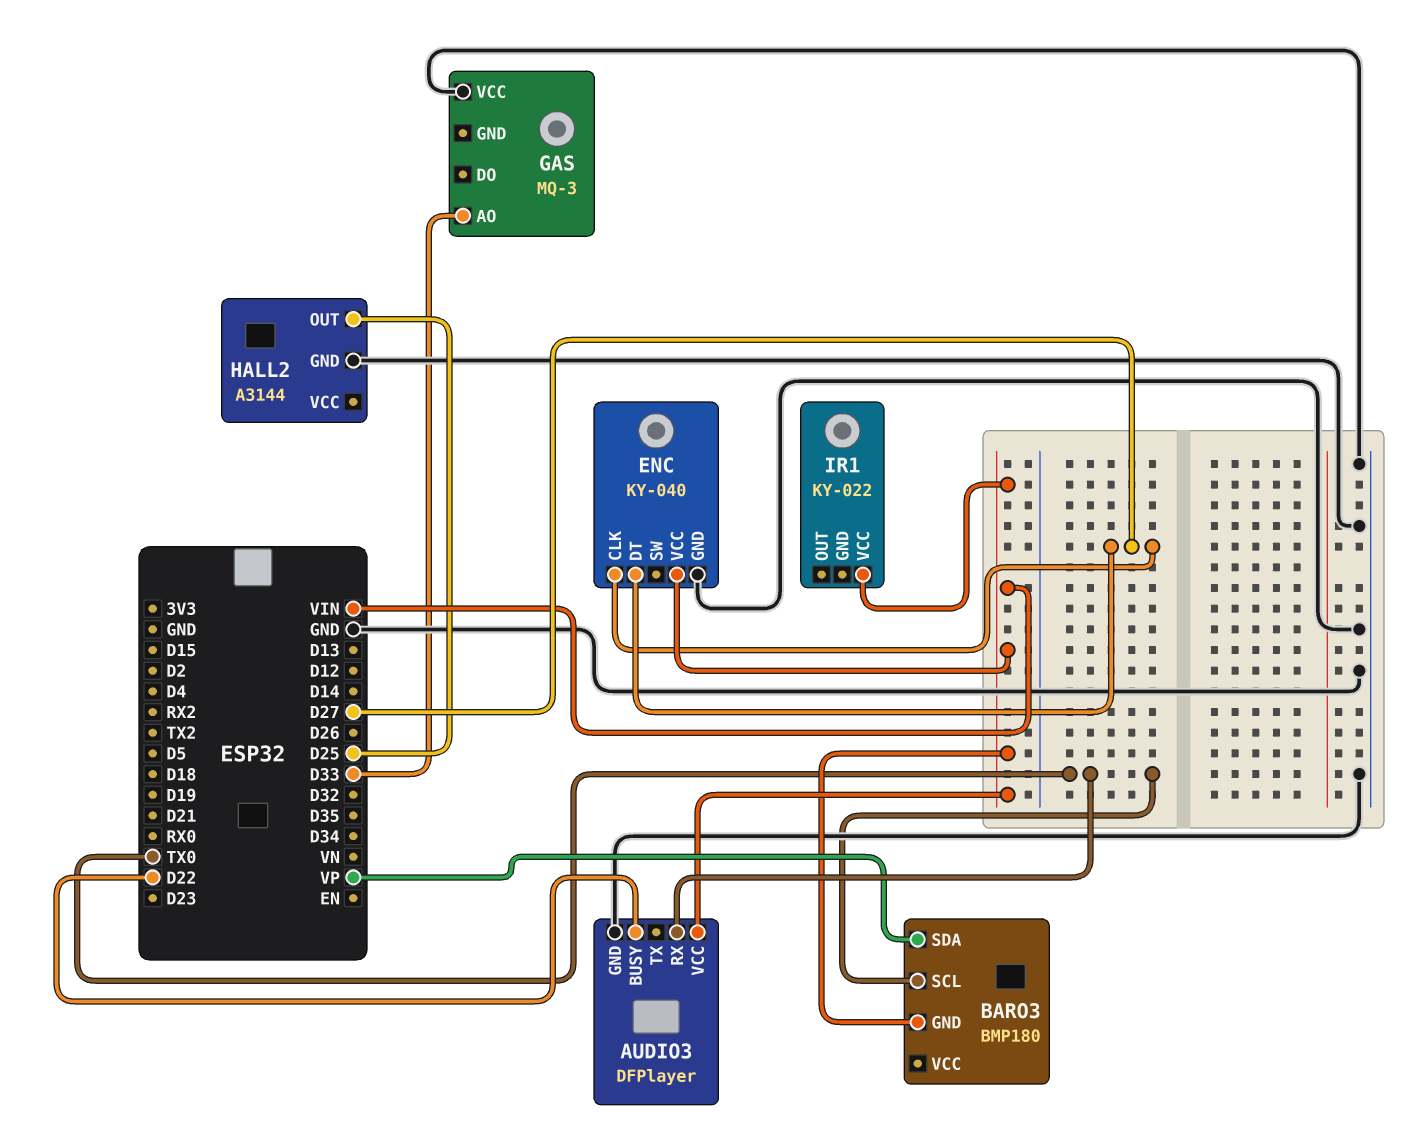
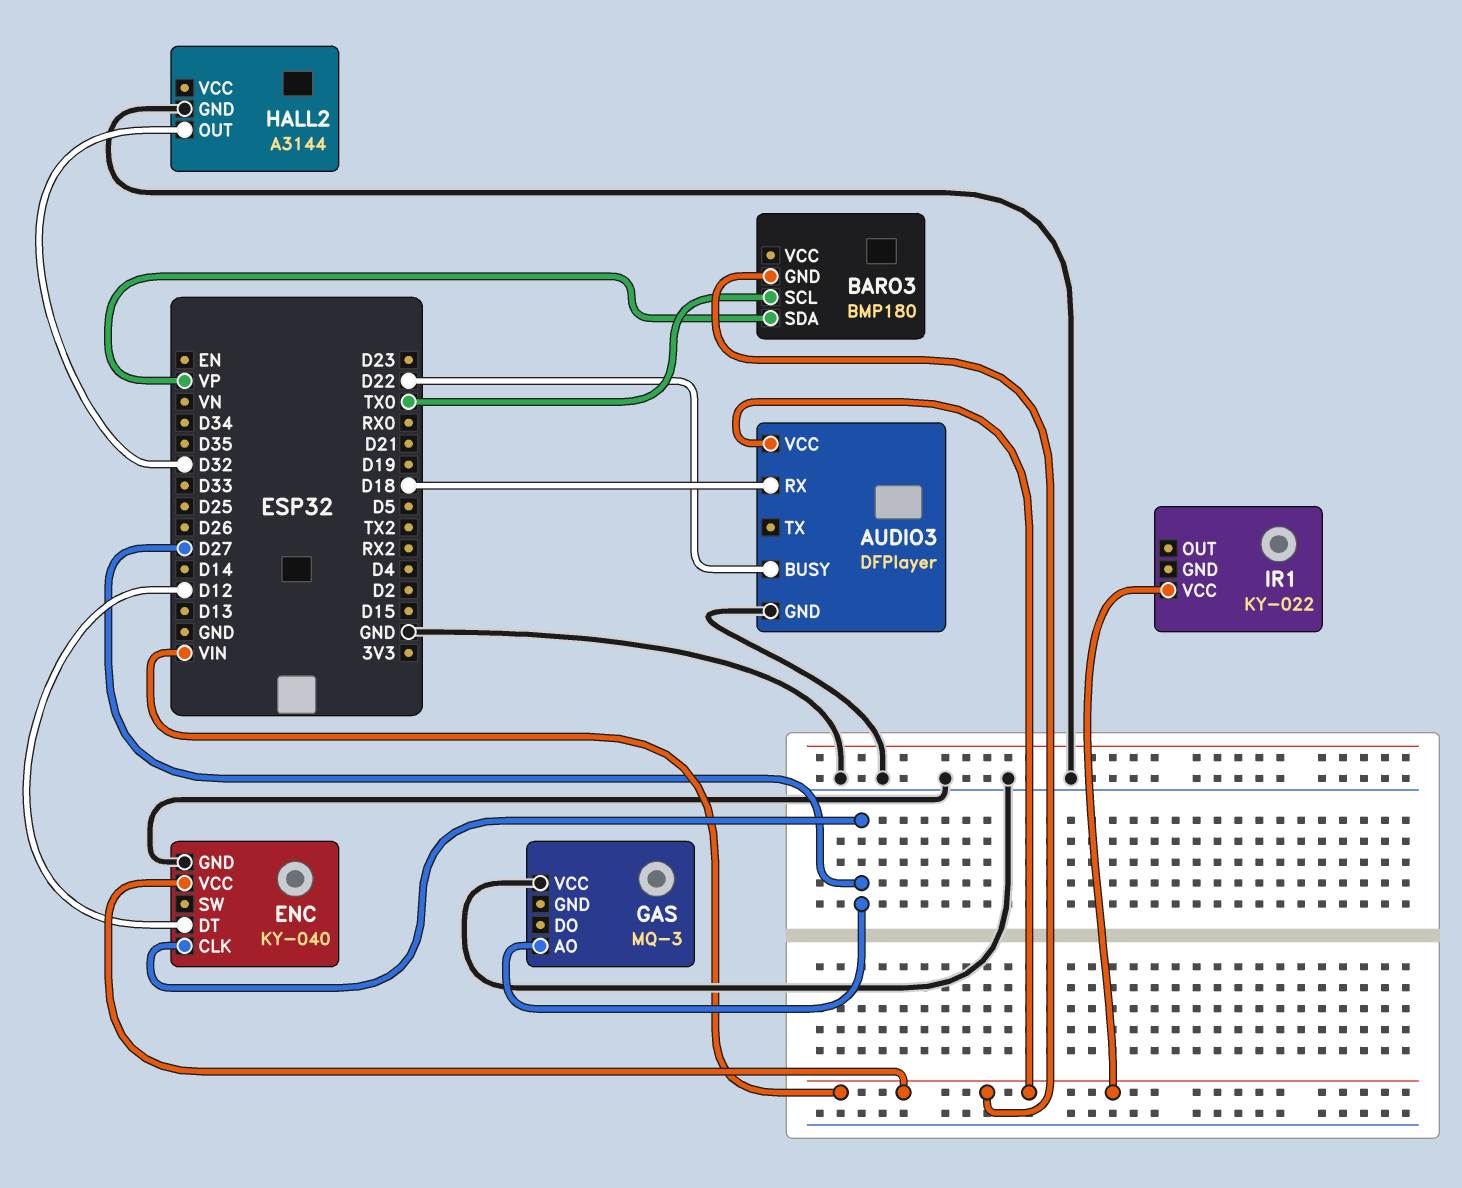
AUDIO3 pin RX: TX0 -> D18
ENC pin DT: D27 -> D12
GAS pin AO: D33 -> D27
HALL2 pin OUT: D25 -> D32

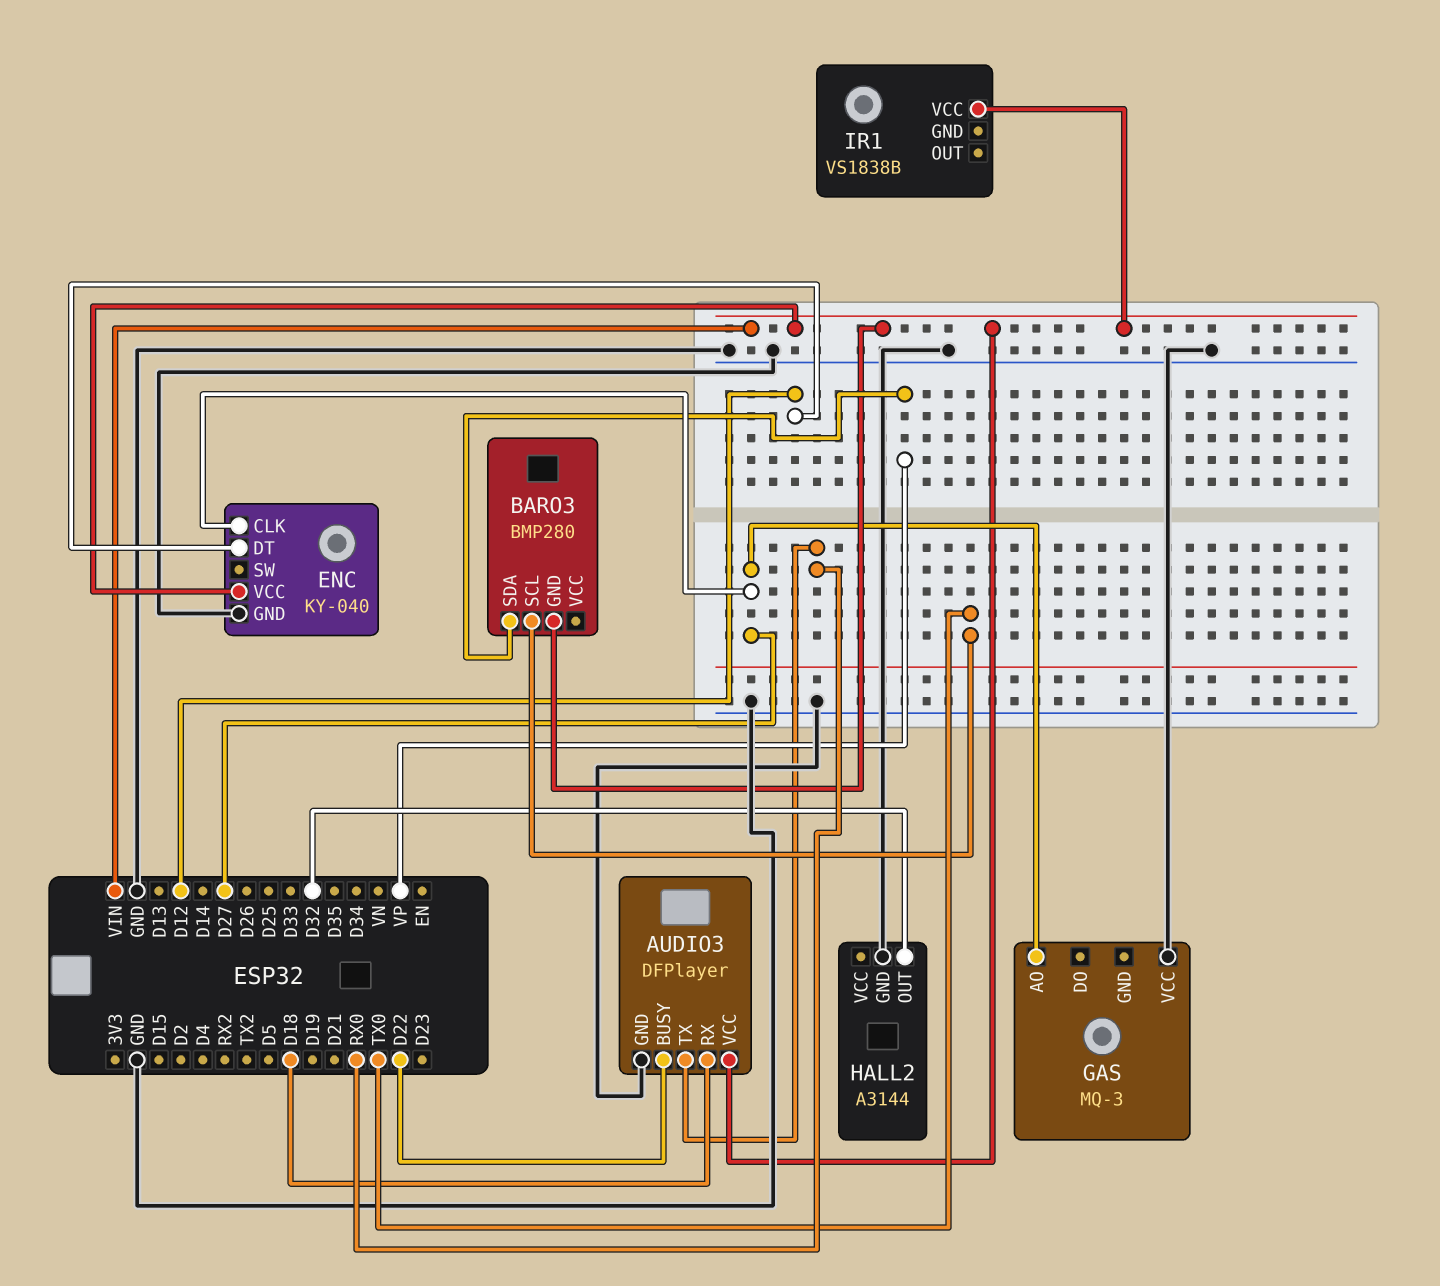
AUDIO3 pin TX: none -> RX0
BARO3: BMP180 -> BMP280
IR1: KY-022 -> VS1838B

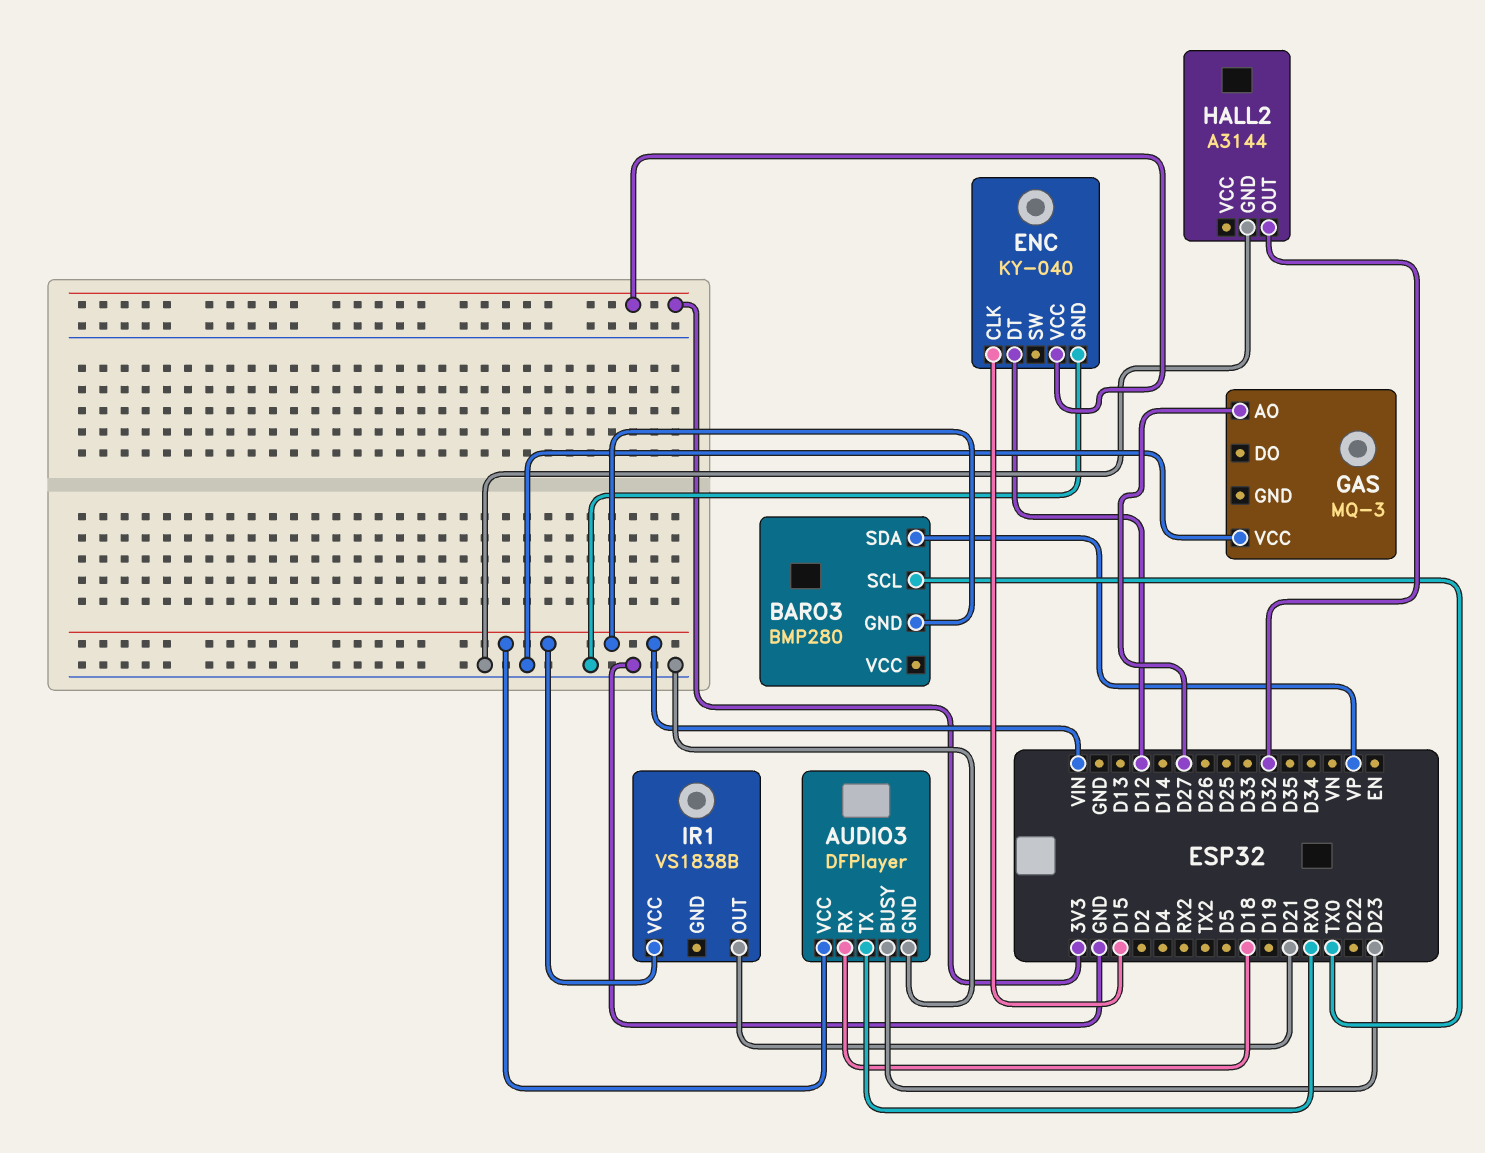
AUDIO3 pin BUSY: D22 -> D23
ENC pin CLK: D27 -> D15
ENC pin VCC: VIN -> 3V3
IR1 pin OUT: none -> D21

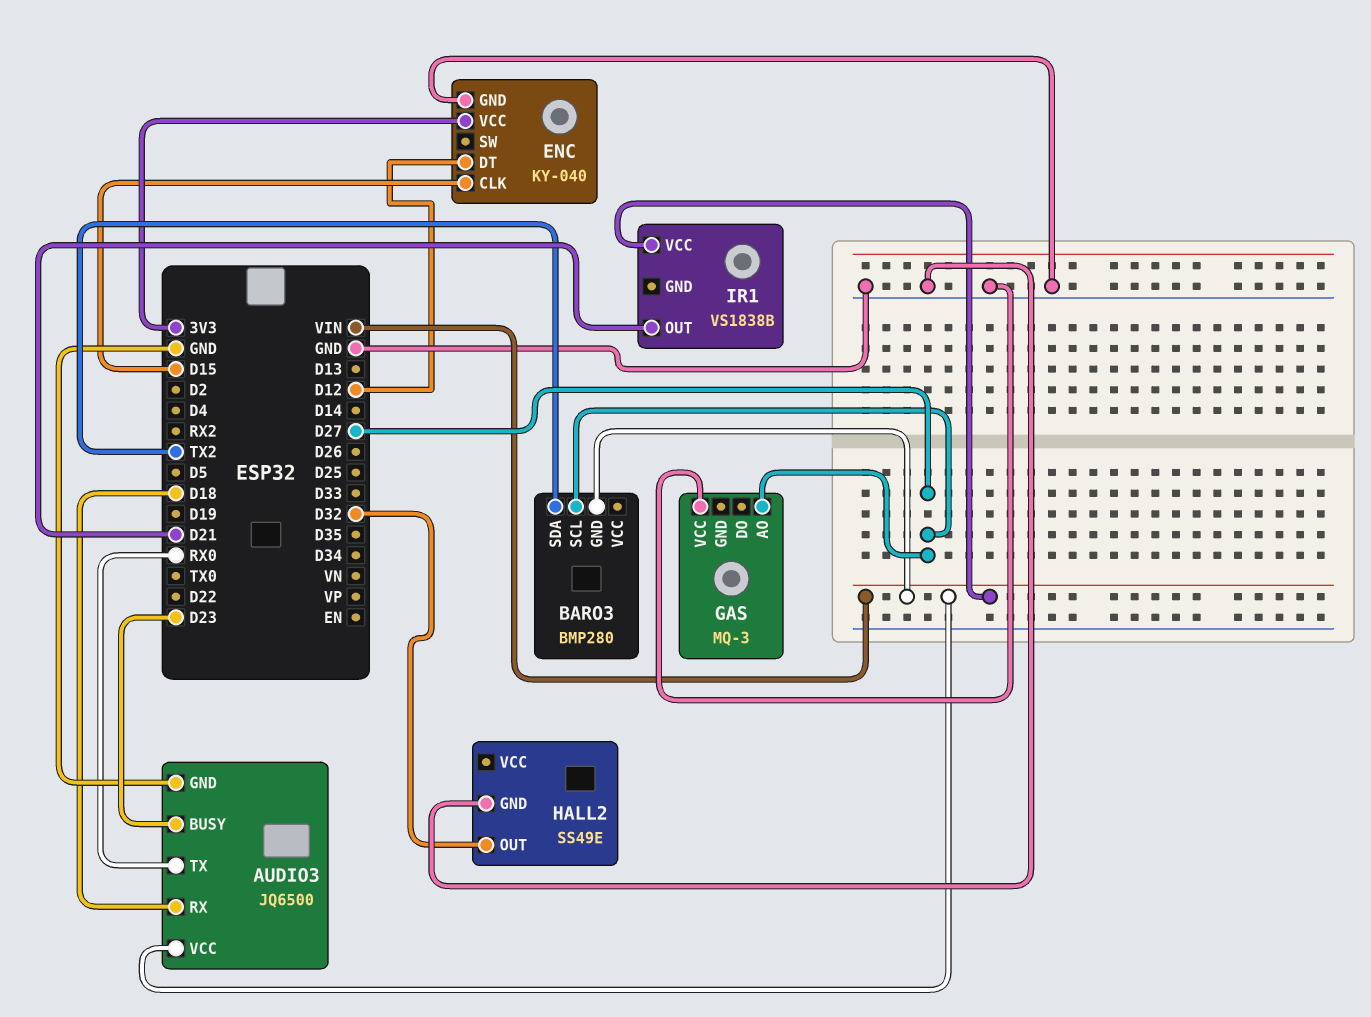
AUDIO3: DFPlayer -> JQ6500
BARO3 pin SCL: TX0 -> D27
BARO3 pin SDA: VP -> TX2
HALL2: A3144 -> SS49E

